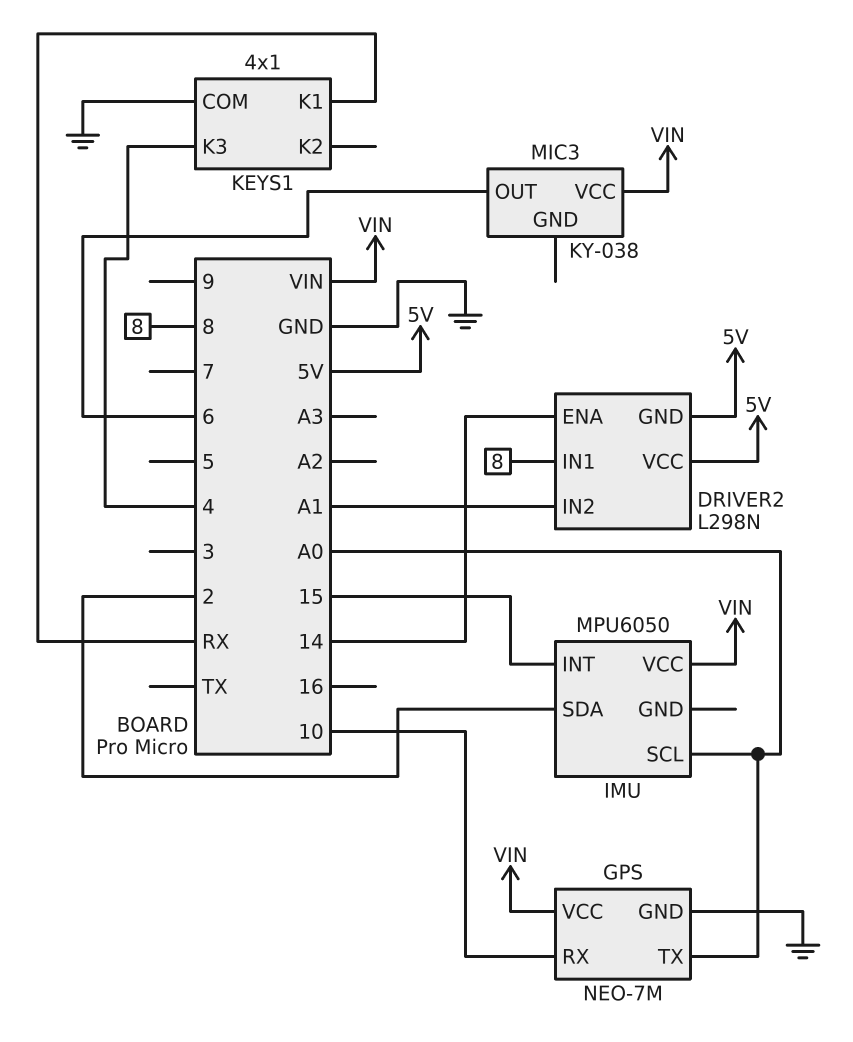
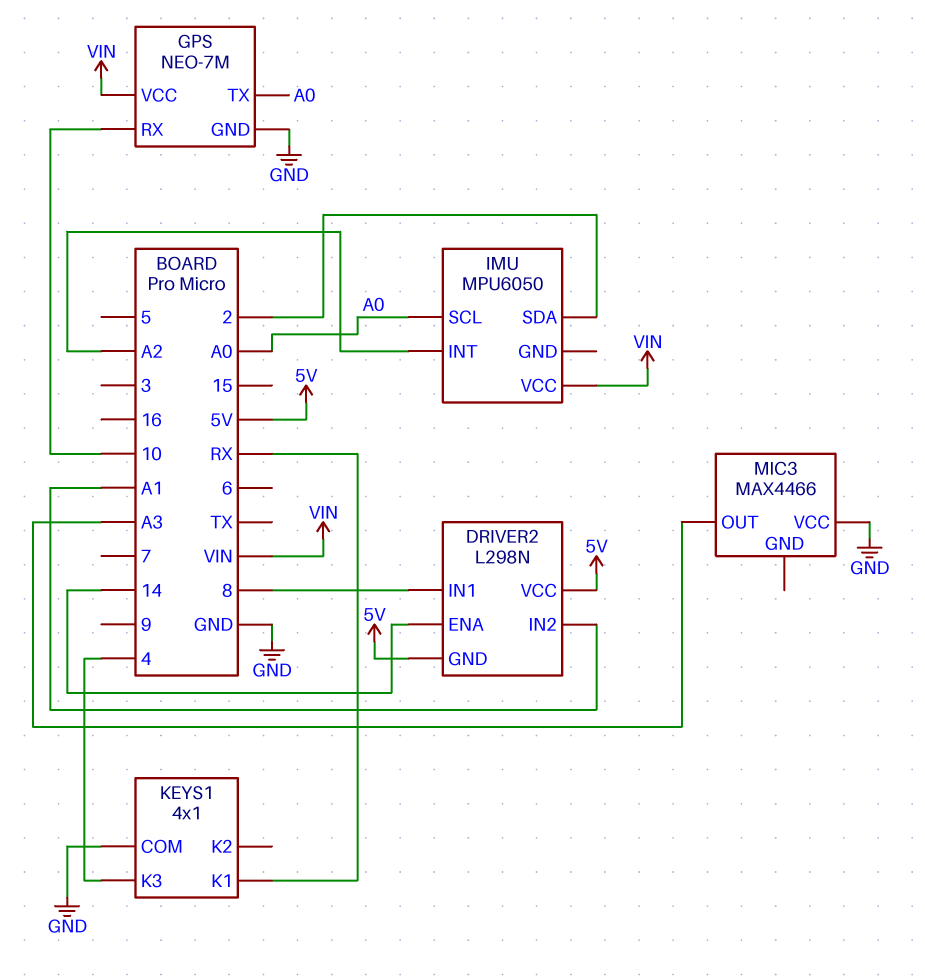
IMU pin INT: 15 -> A2
MIC3: KY-038 -> MAX4466
MIC3 pin OUT: 6 -> A3
MIC3 pin VCC: VIN -> GND

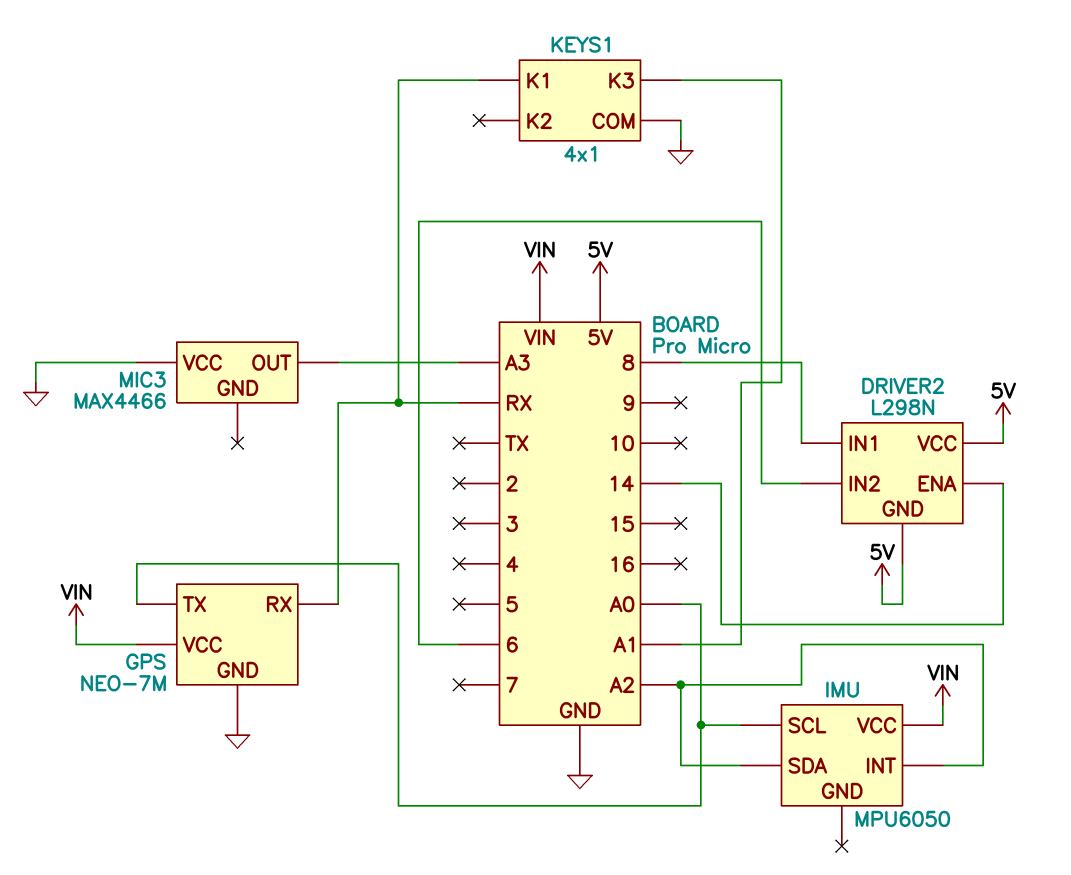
DRIVER2 pin IN2: A1 -> 6
GPS pin RX: 10 -> RX
IMU pin SDA: 2 -> A2
KEYS1 pin K3: 4 -> A1

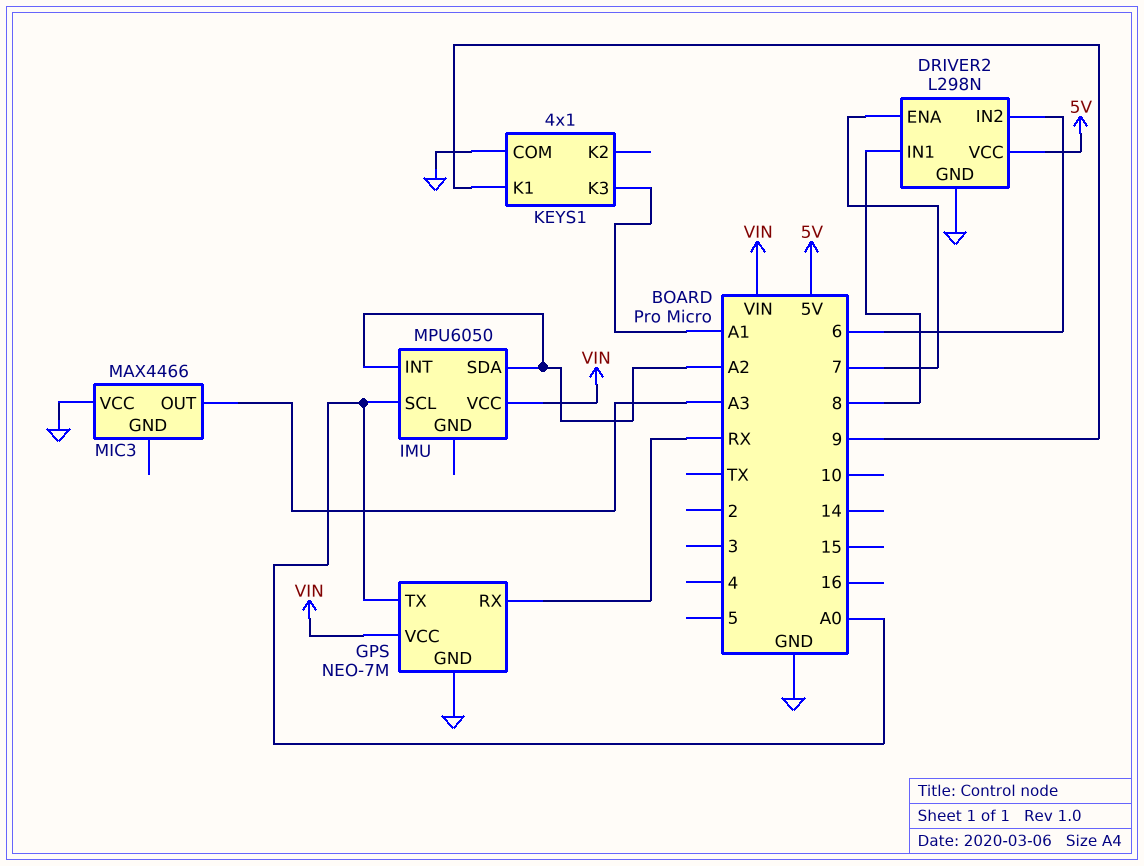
DRIVER2 pin ENA: 14 -> 7
DRIVER2 pin GND: 5V -> GND
KEYS1 pin K1: RX -> 9

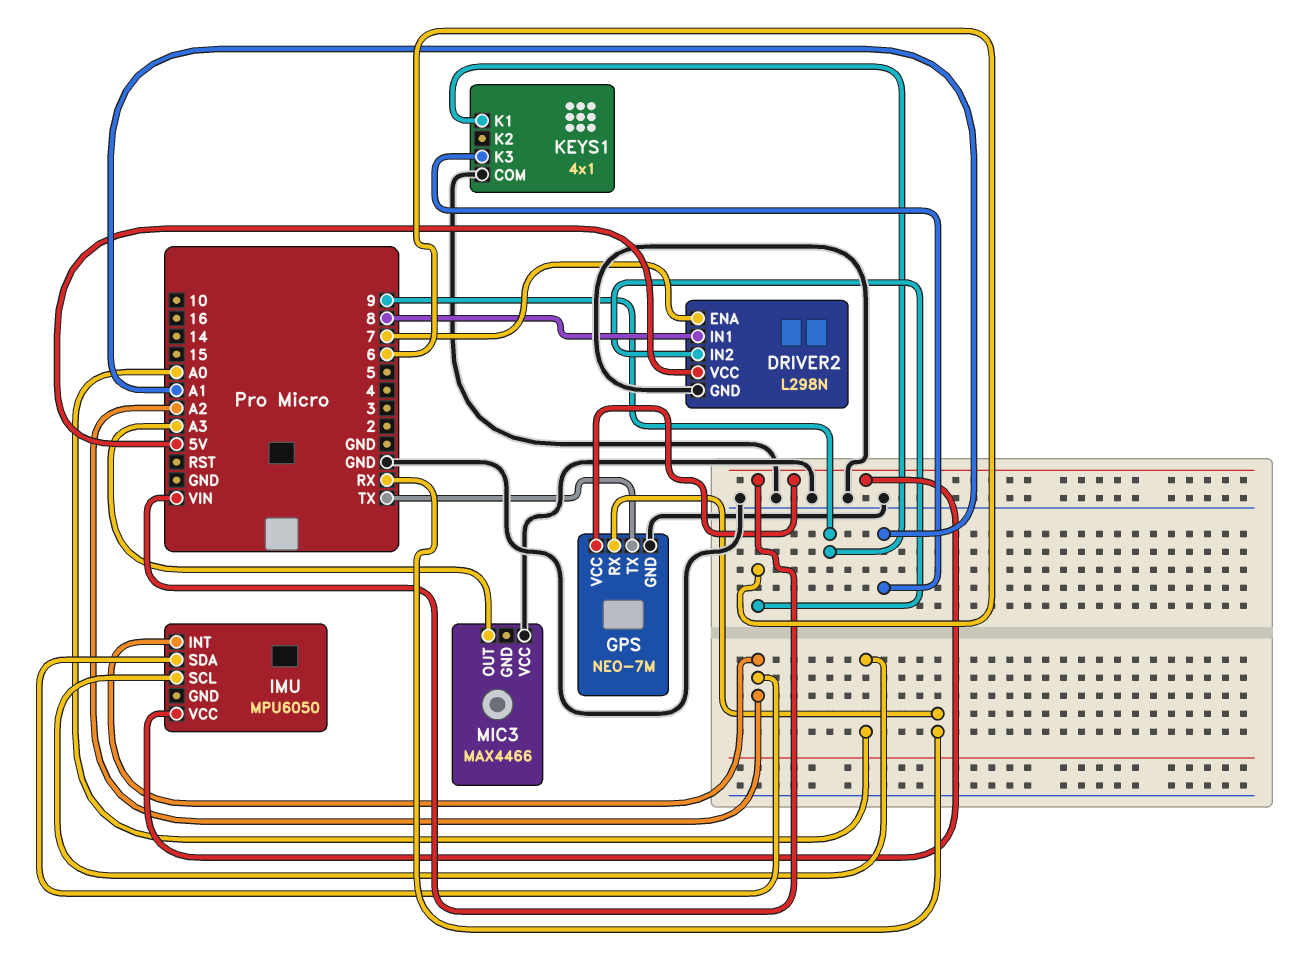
GPS pin TX: A0 -> TX

